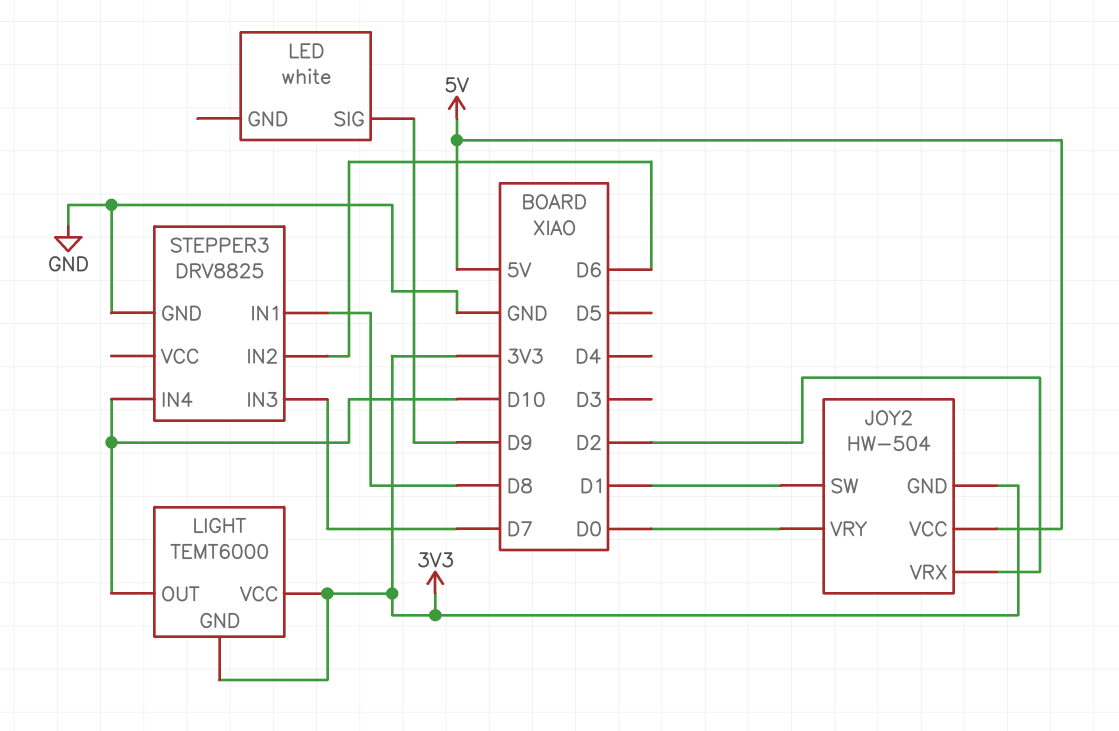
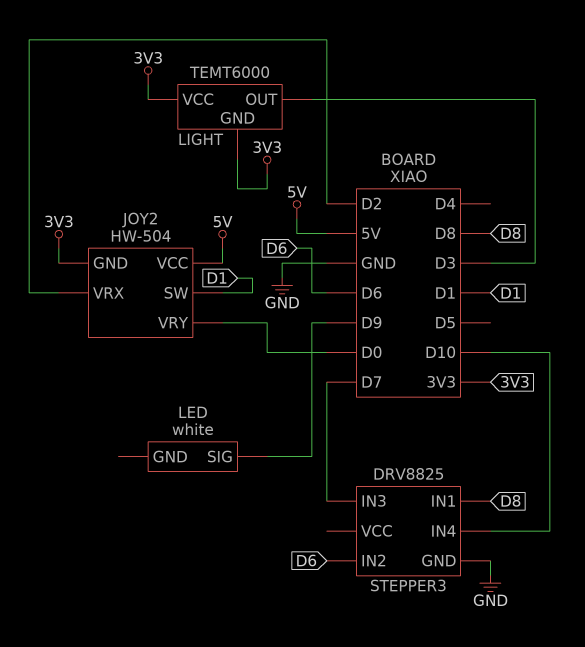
LIGHT pin OUT: D10 -> D3

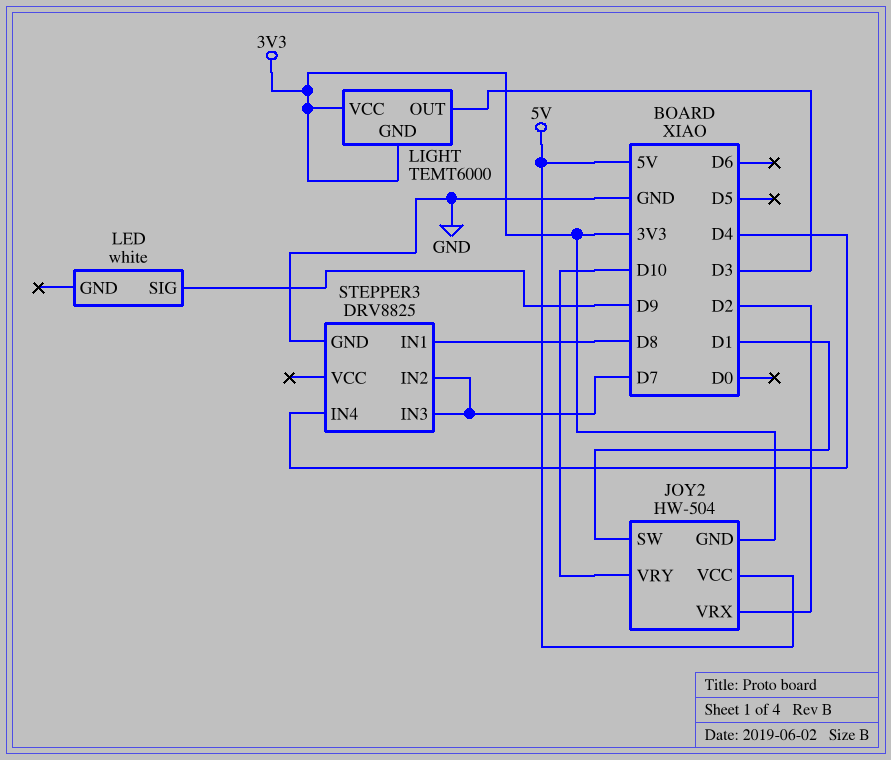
JOY2 pin VRY: D0 -> D10
STEPPER3 pin IN2: D6 -> D7
STEPPER3 pin IN4: D10 -> D4

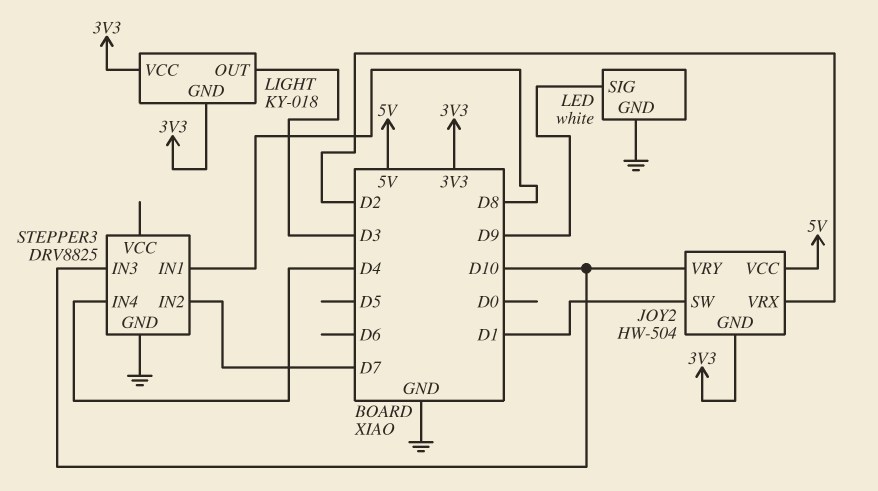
LED pin GND: none -> GND
LIGHT: TEMT6000 -> KY-018
STEPPER3 pin IN3: D7 -> D10

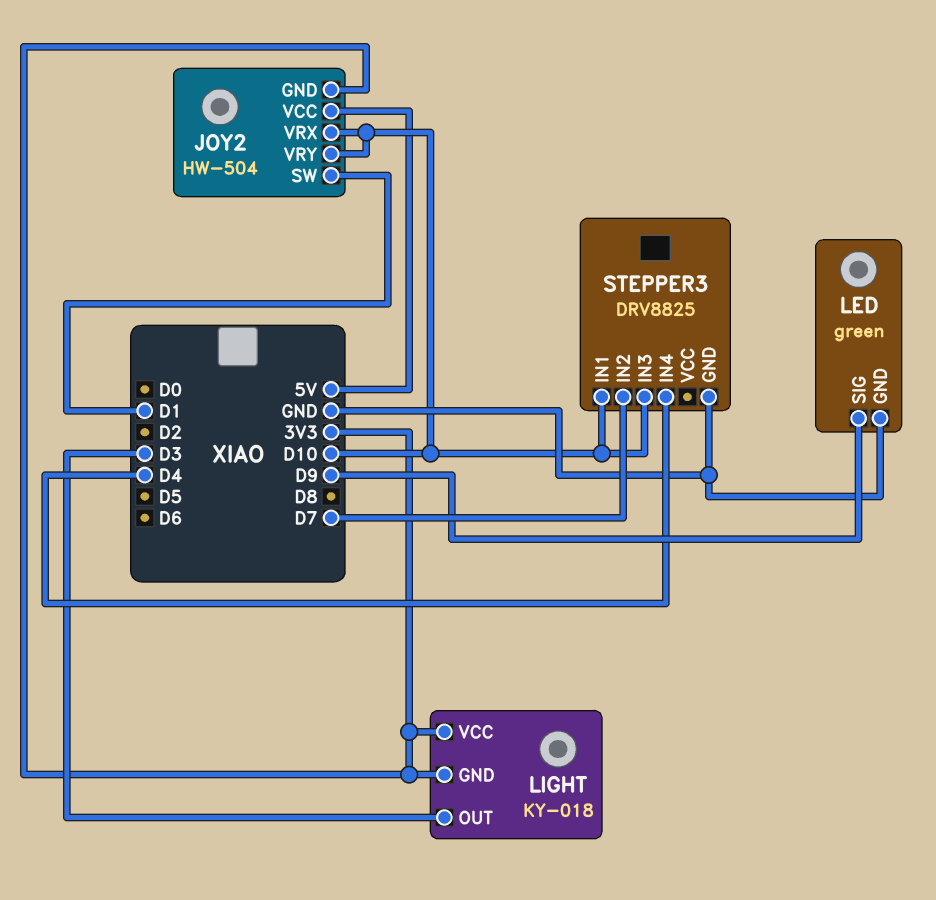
JOY2 pin VRX: D2 -> D10
LED: white -> green
STEPPER3 pin IN1: D8 -> D10

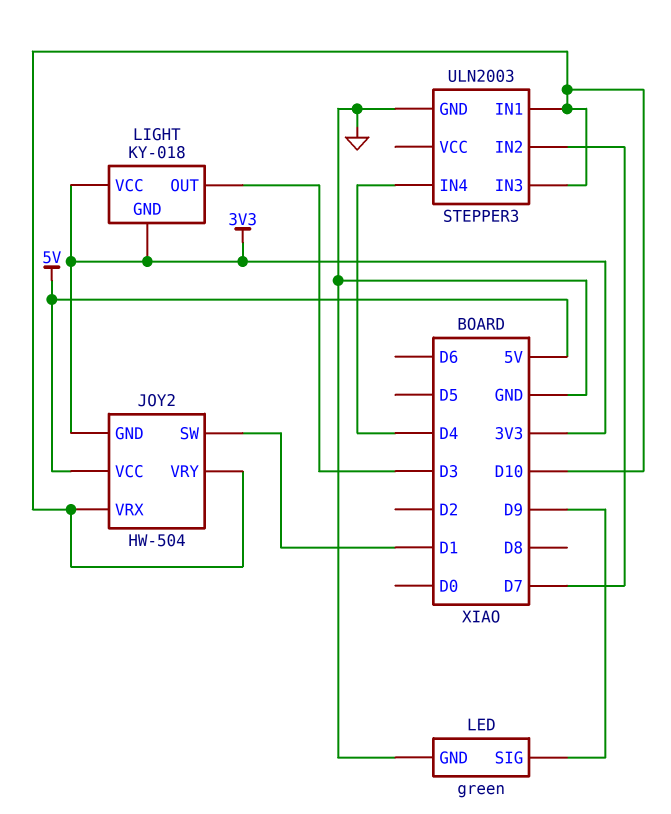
STEPPER3: DRV8825 -> ULN2003

